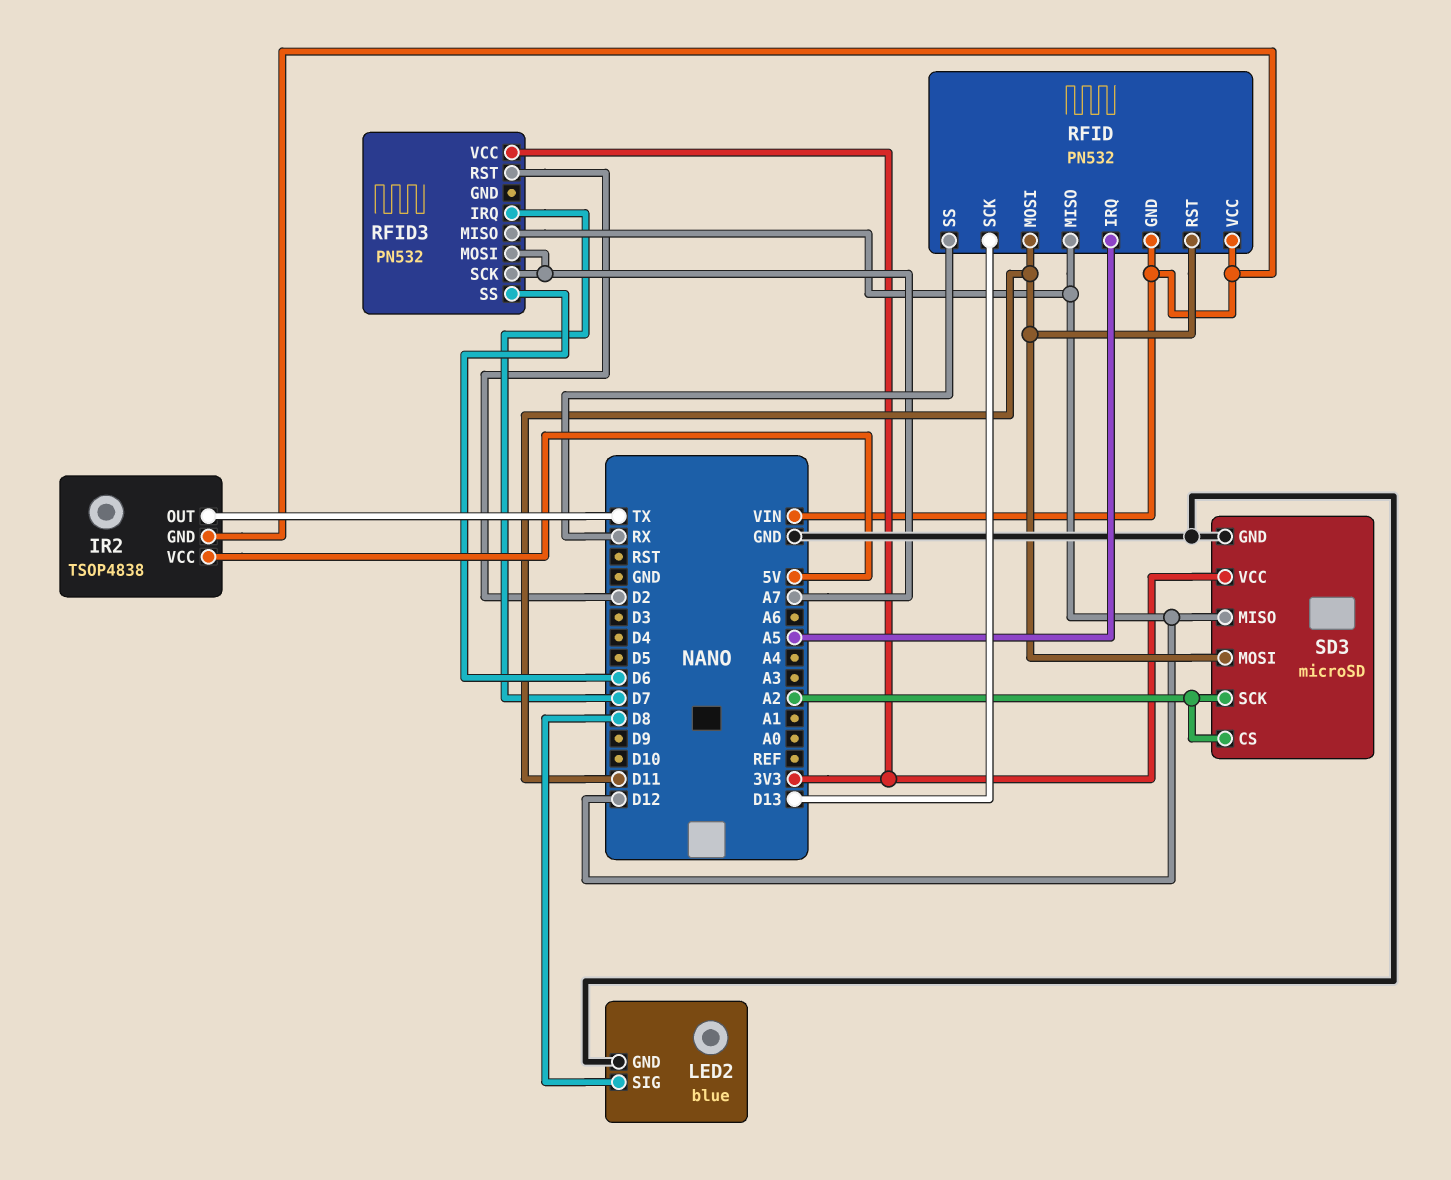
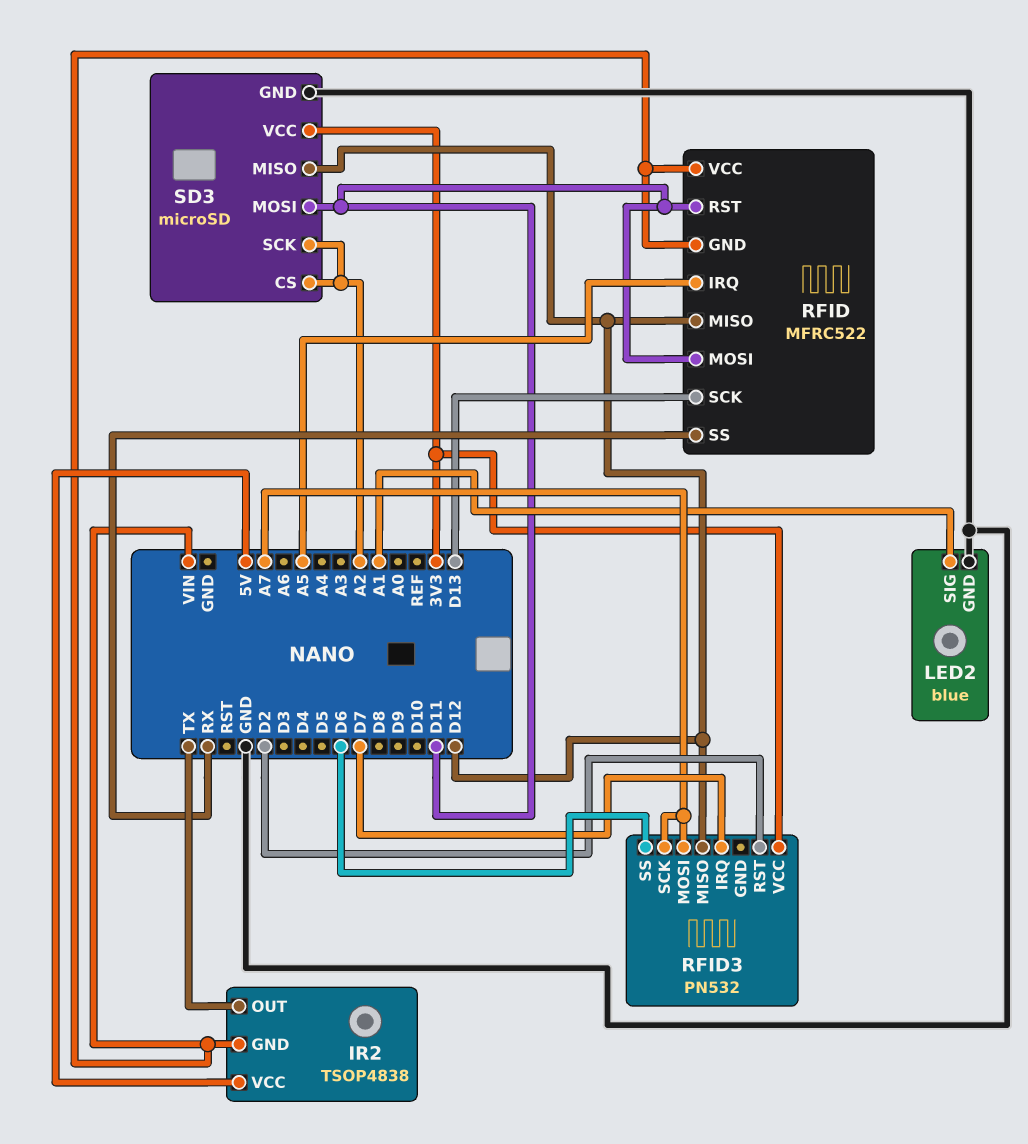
LED2 pin SIG: D8 -> A1
RFID: PN532 -> MFRC522

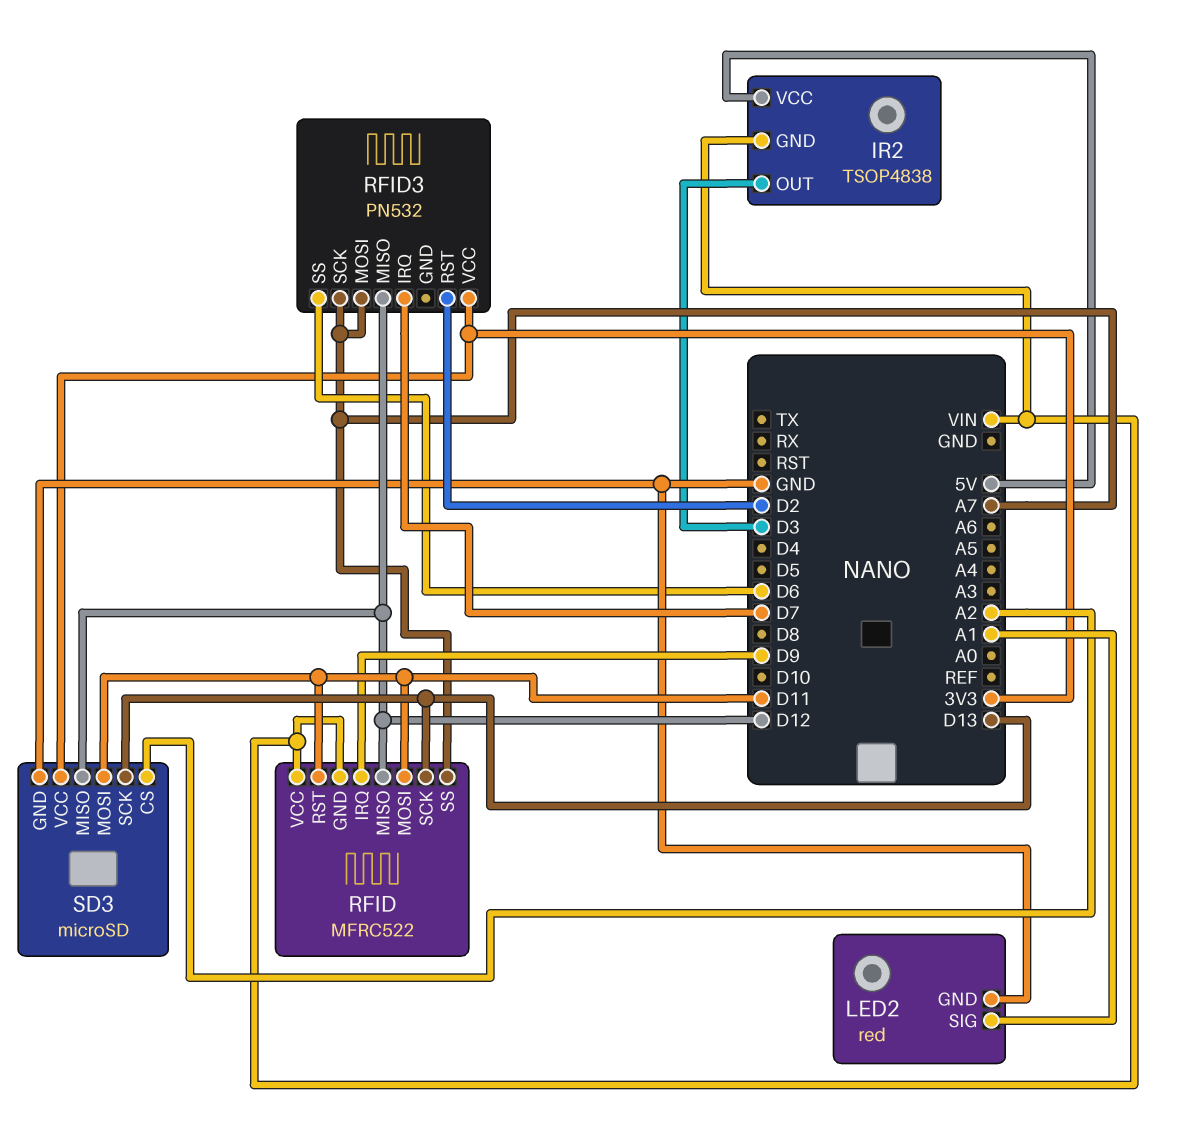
IR2 pin OUT: TX -> D3
LED2: blue -> red
RFID pin IRQ: A5 -> D9
RFID pin SS: RX -> A7
SD3 pin SCK: A2 -> D13

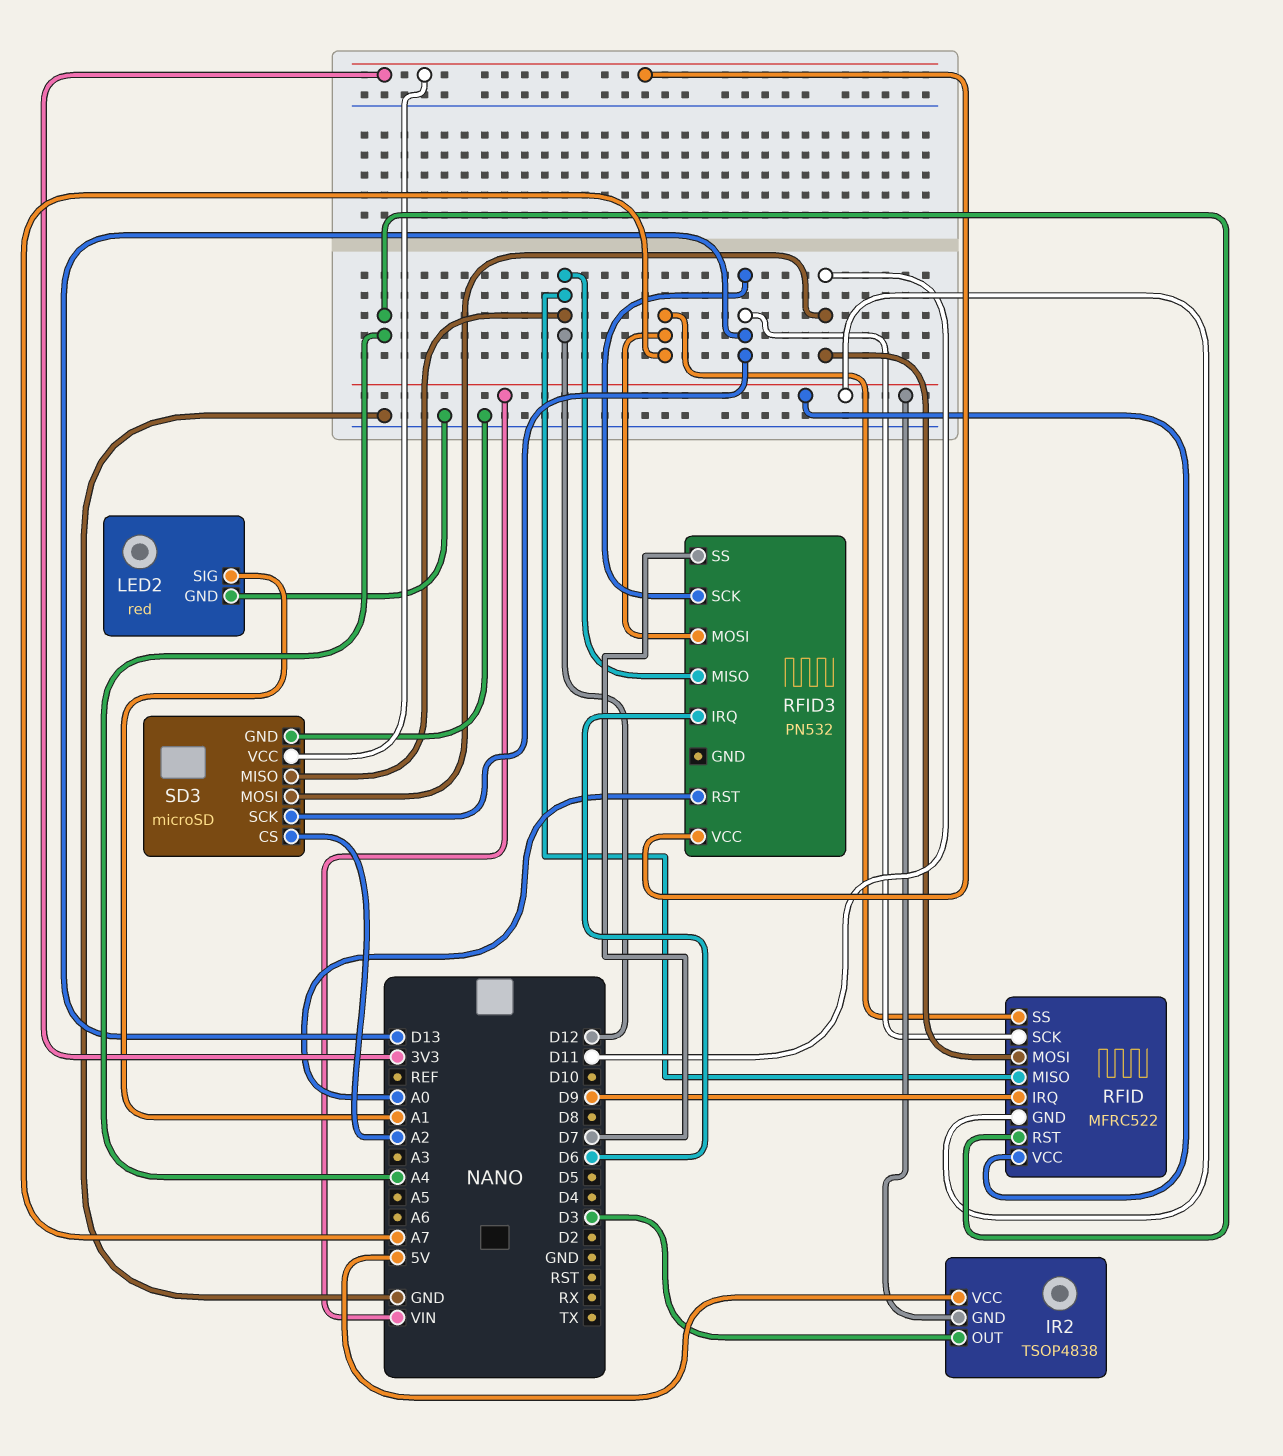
RFID pin RST: D11 -> A4
RFID3 pin IRQ: D7 -> D6
RFID3 pin RST: D2 -> A0
RFID3 pin SCK: A7 -> D13
RFID3 pin SS: D6 -> D7

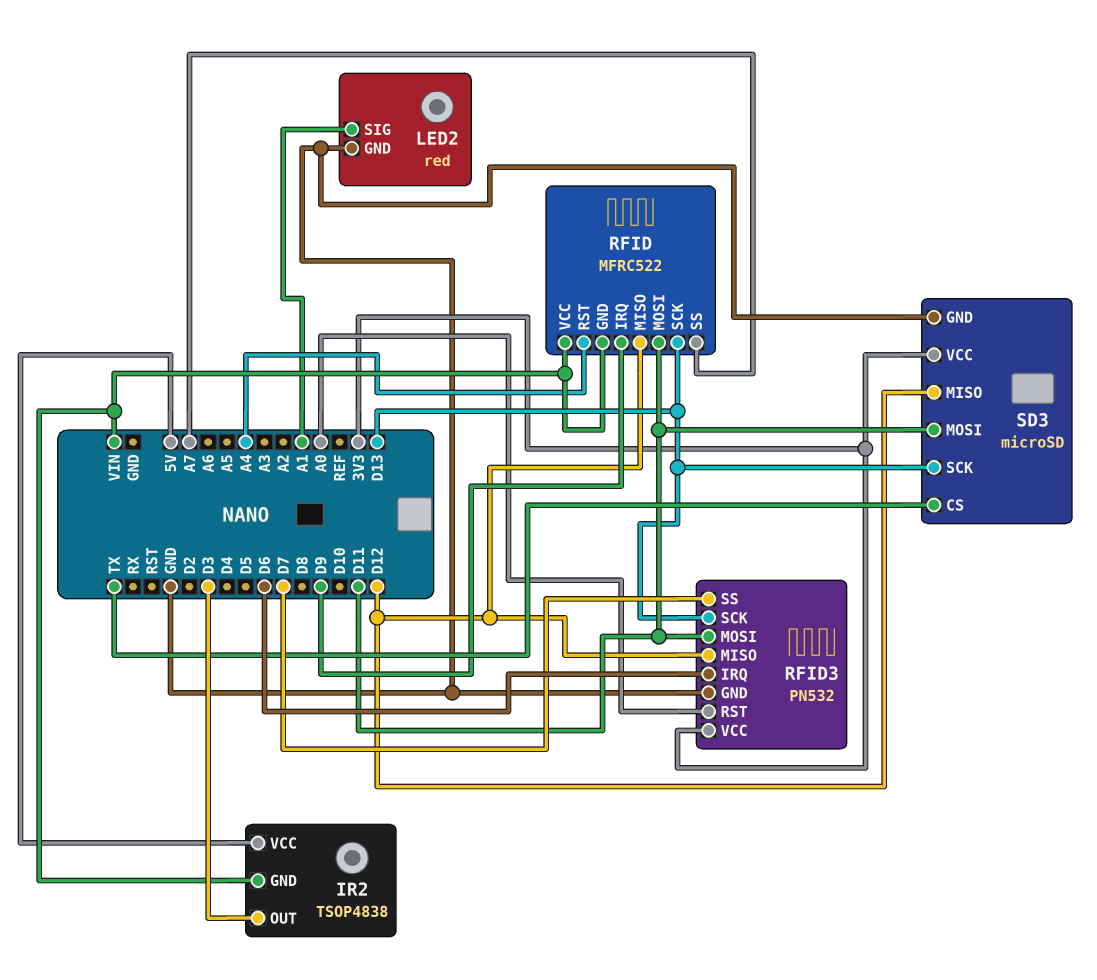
RFID3 pin GND: none -> GND
RFID3 pin MOSI: A7 -> D11
SD3 pin CS: A2 -> TX

